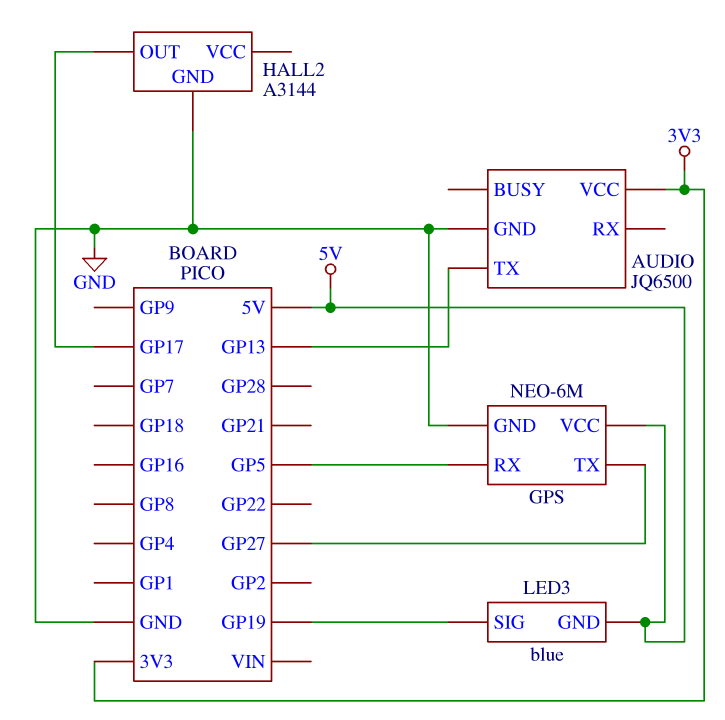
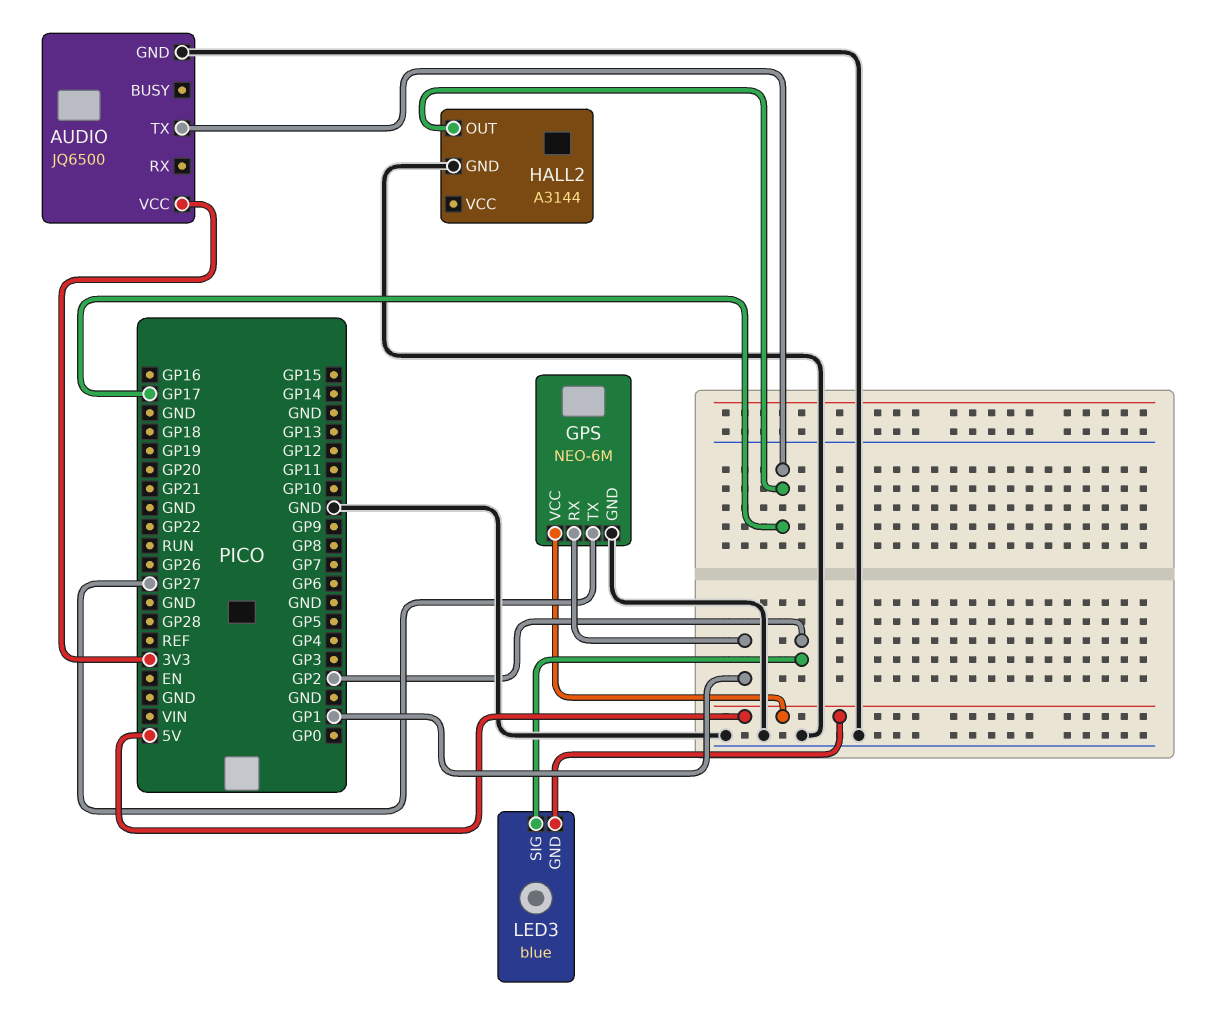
AUDIO pin TX: GP13 -> GP17
GPS pin RX: GP5 -> GP1
LED3 pin SIG: GP19 -> GP2

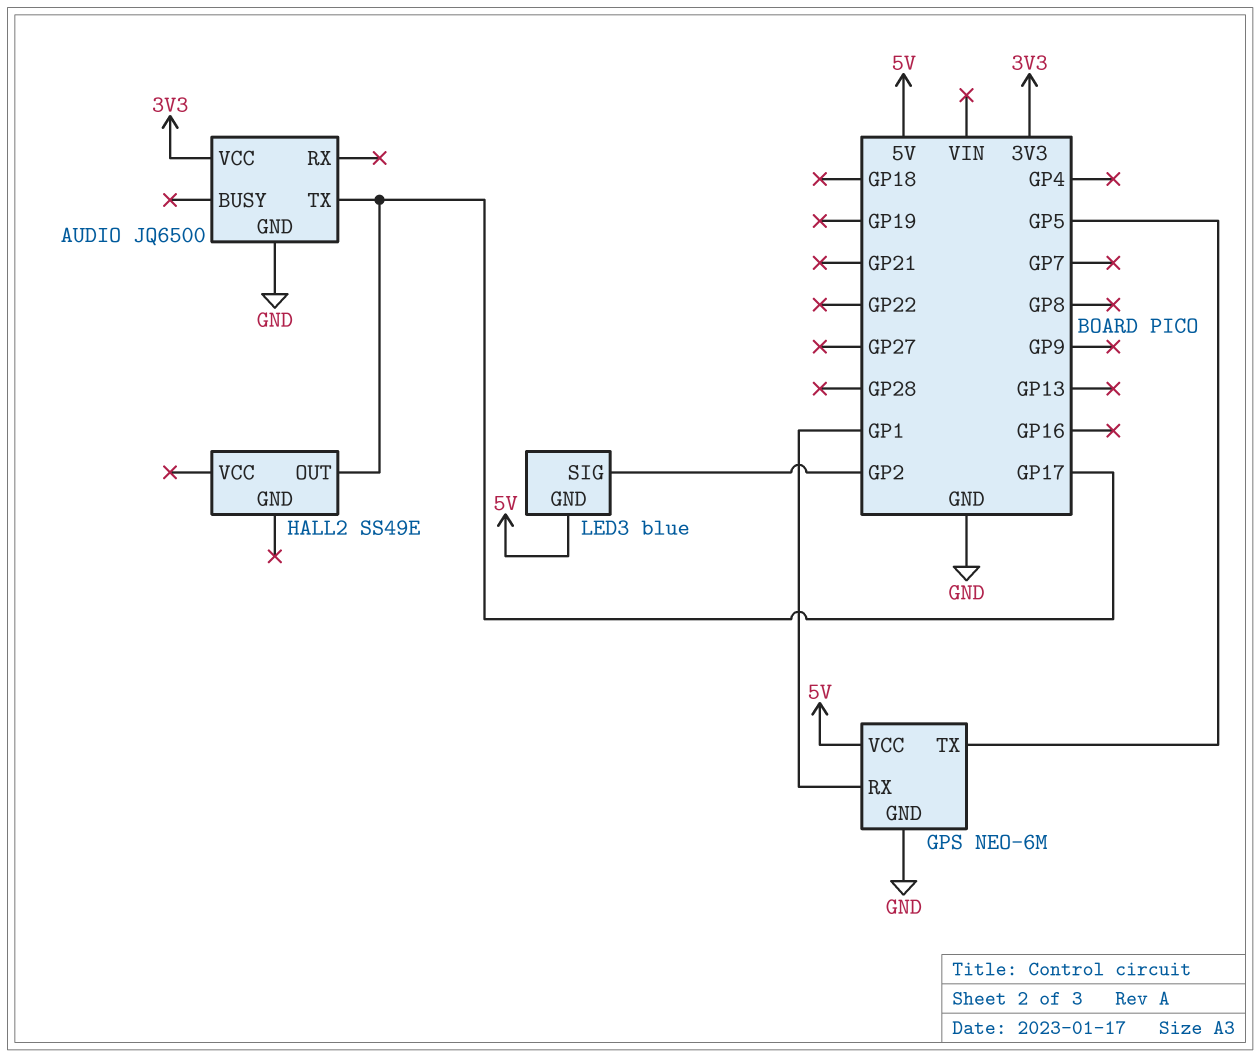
GPS pin TX: GP27 -> GP5
HALL2: A3144 -> SS49E
HALL2 pin GND: GND -> none

